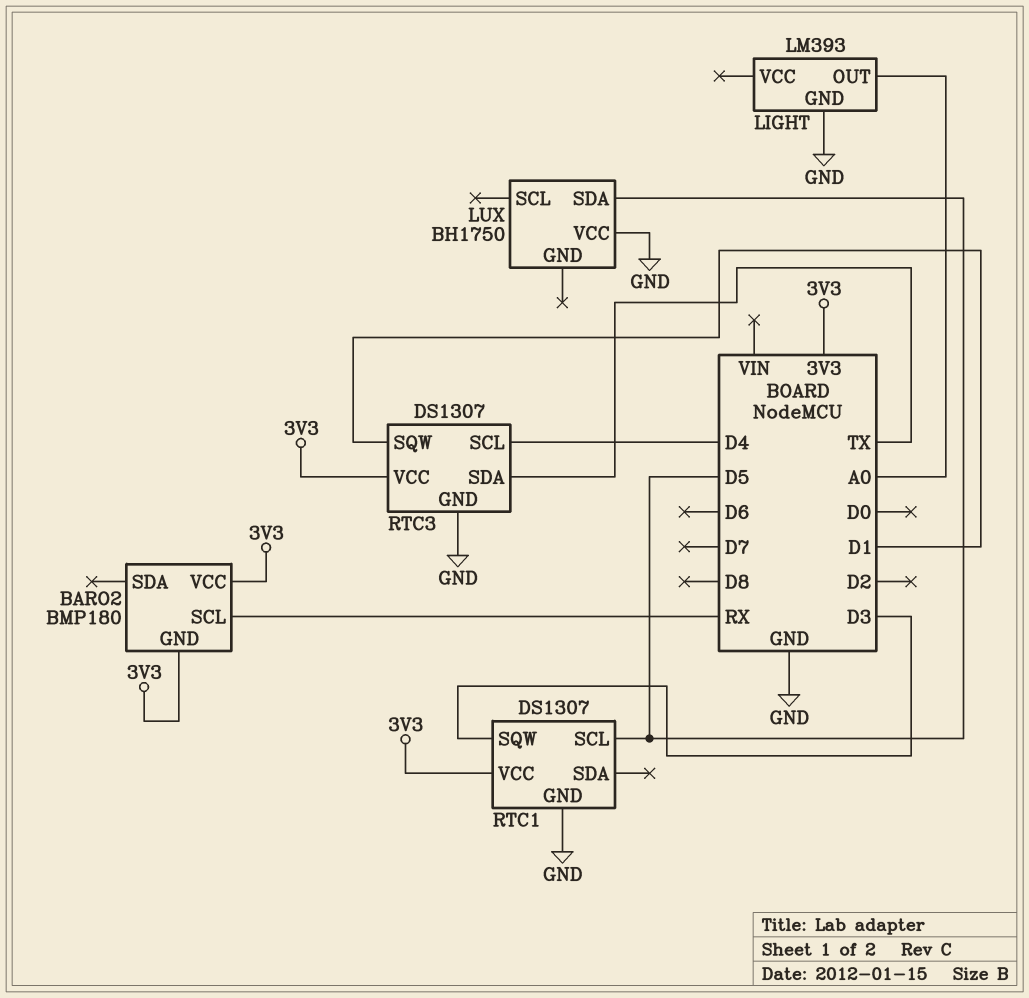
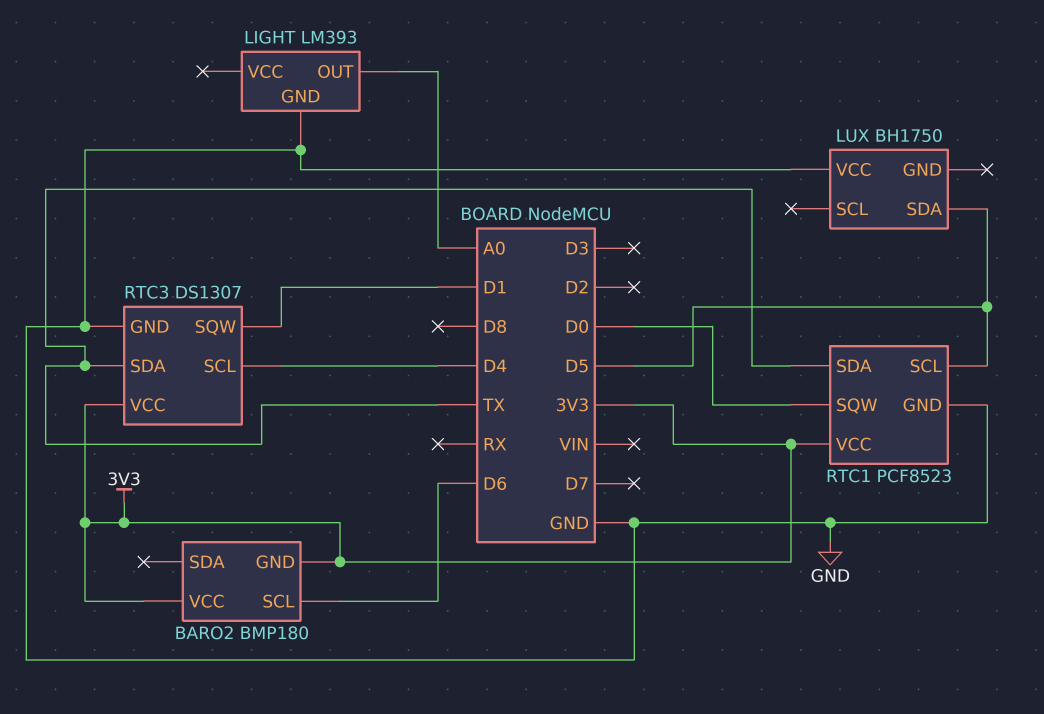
BARO2 pin SCL: RX -> D6
RTC1: DS1307 -> PCF8523
RTC1 pin SDA: none -> TX
RTC1 pin SQW: D3 -> D0

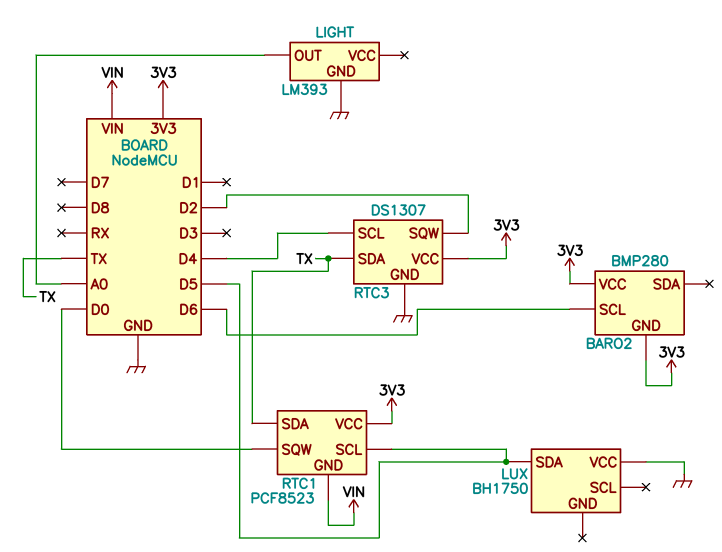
BARO2: BMP180 -> BMP280
RTC1 pin GND: GND -> VIN
RTC3 pin SQW: D1 -> D2

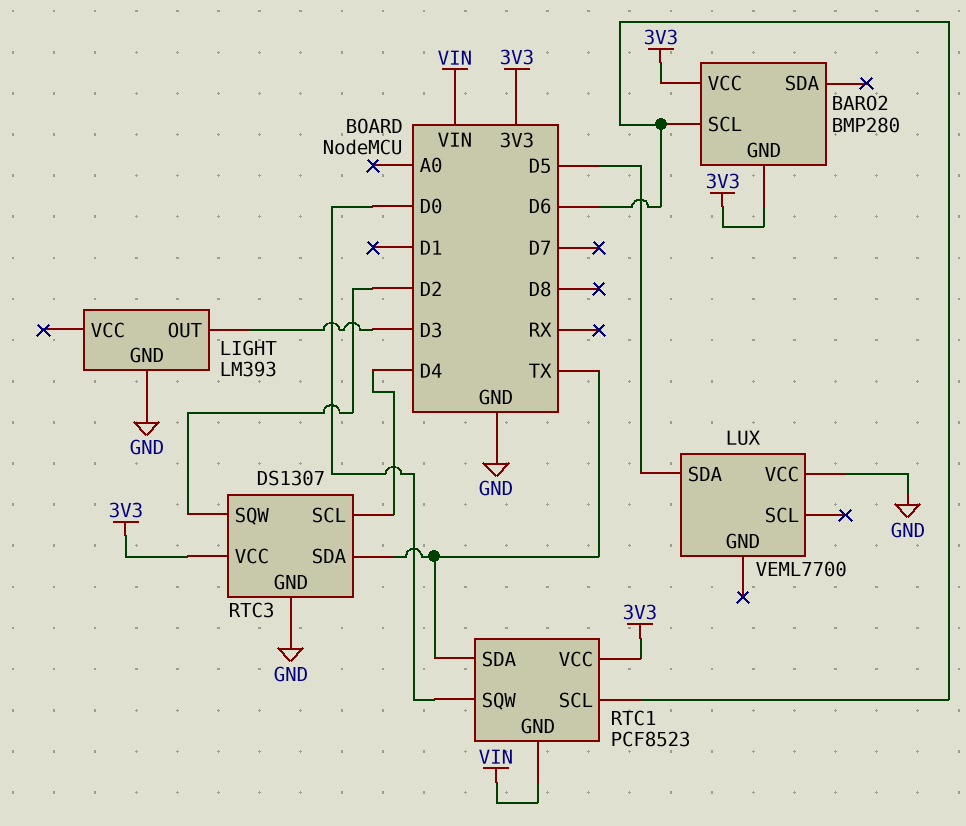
LIGHT pin OUT: A0 -> D3
LUX: BH1750 -> VEML7700
RTC1 pin SCL: D5 -> D6

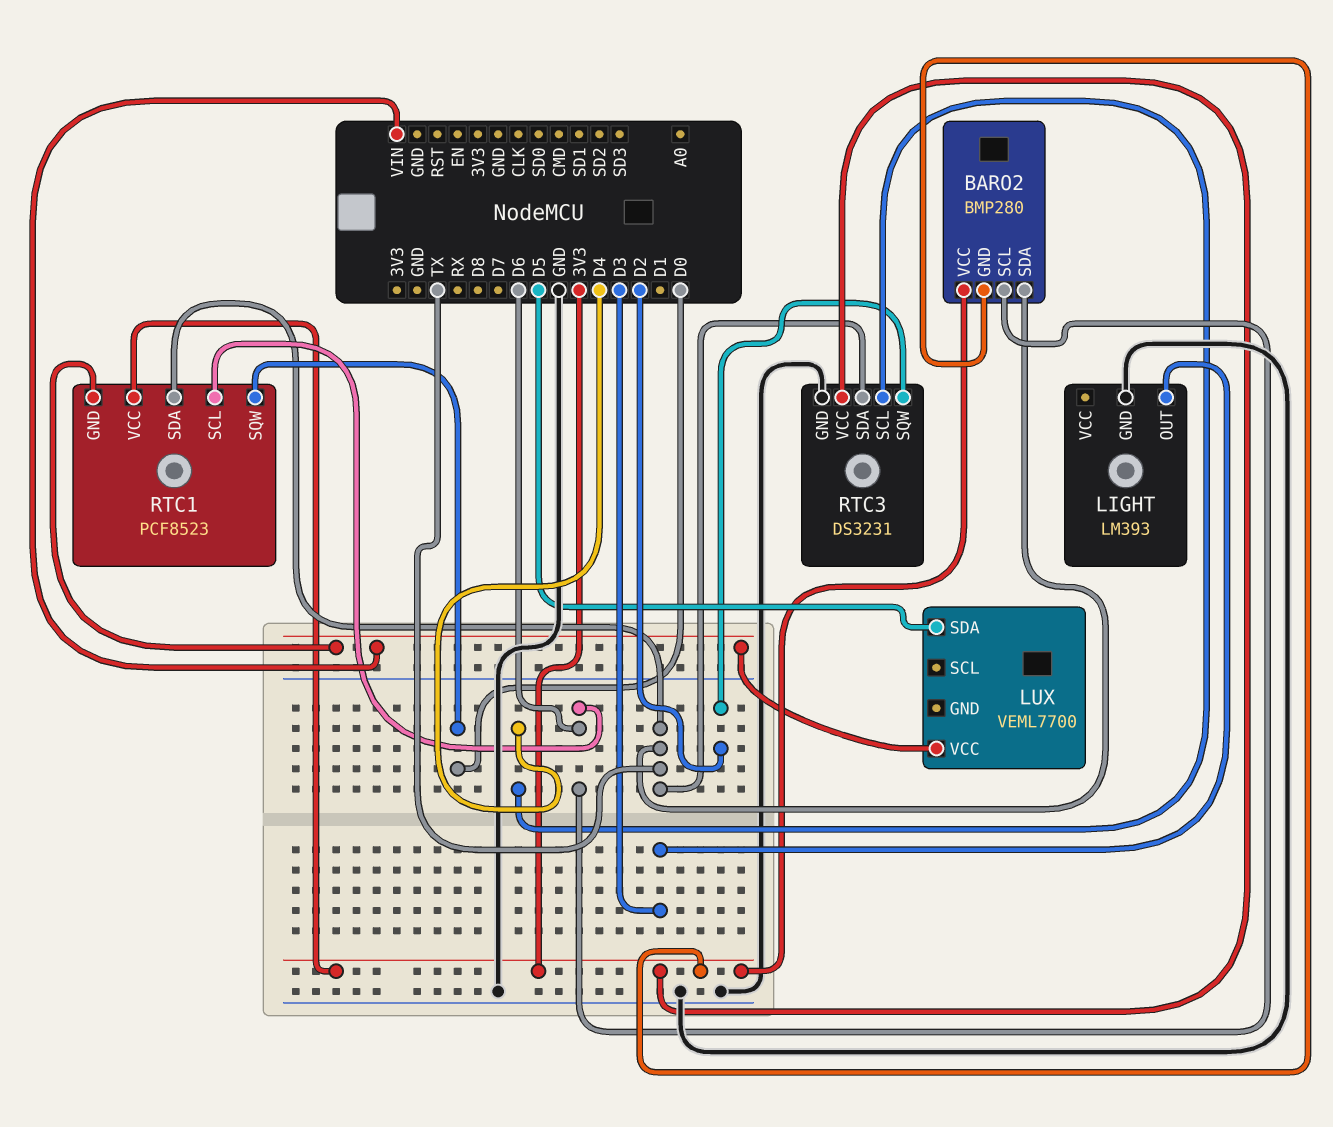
BARO2 pin SDA: none -> TX
LUX pin VCC: GND -> VIN
RTC3: DS1307 -> DS3231

